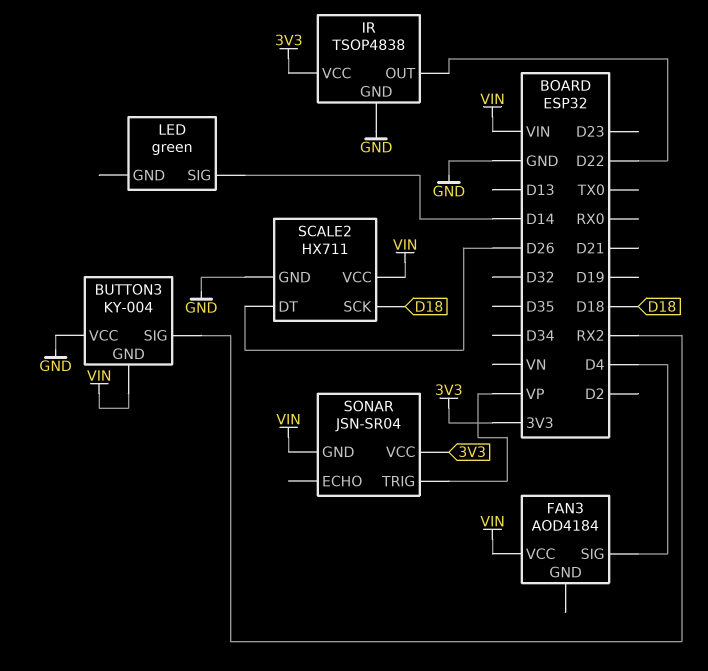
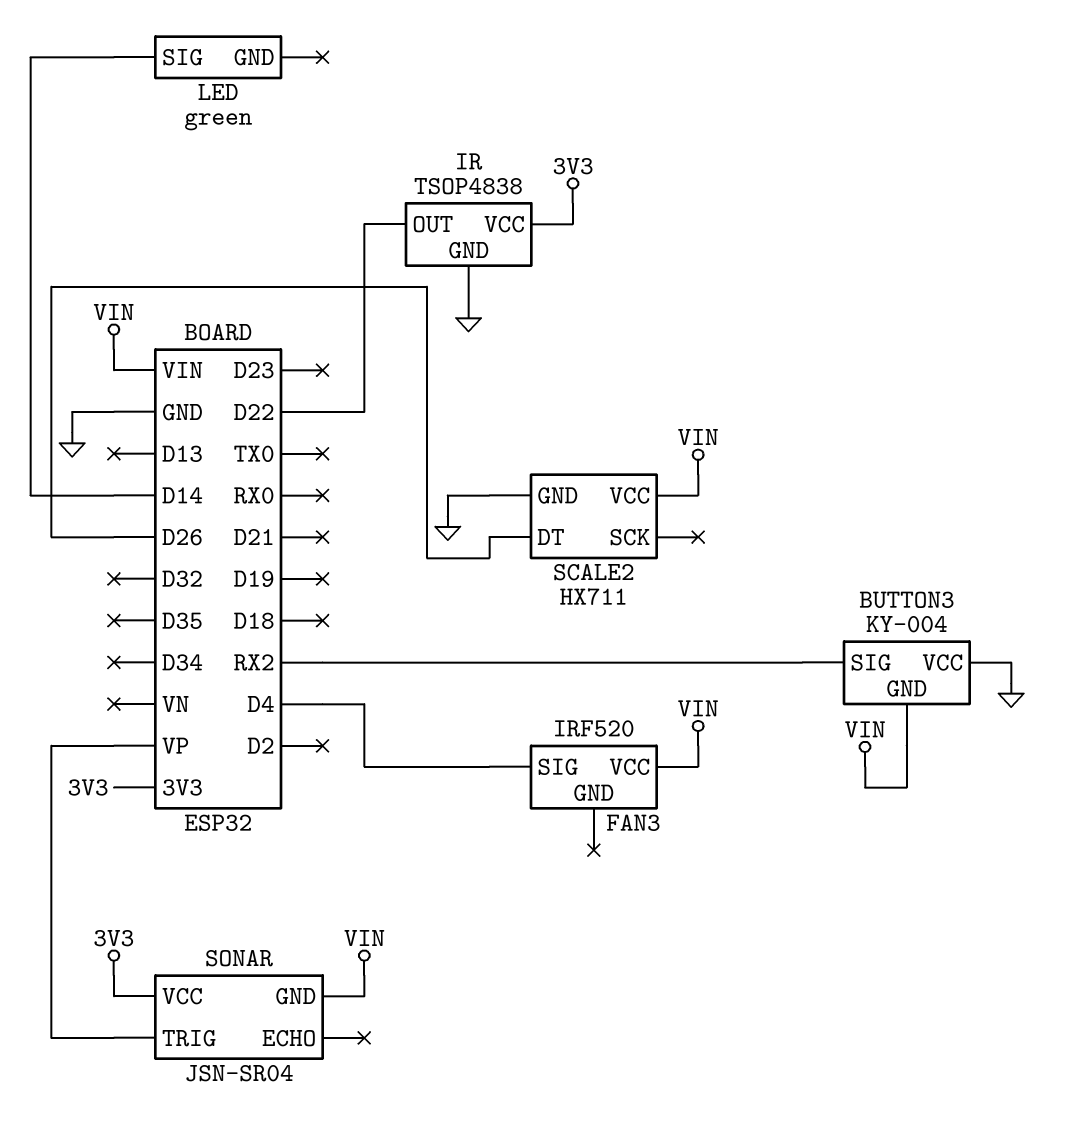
FAN3: AOD4184 -> IRF520
SCALE2 pin SCK: D18 -> none

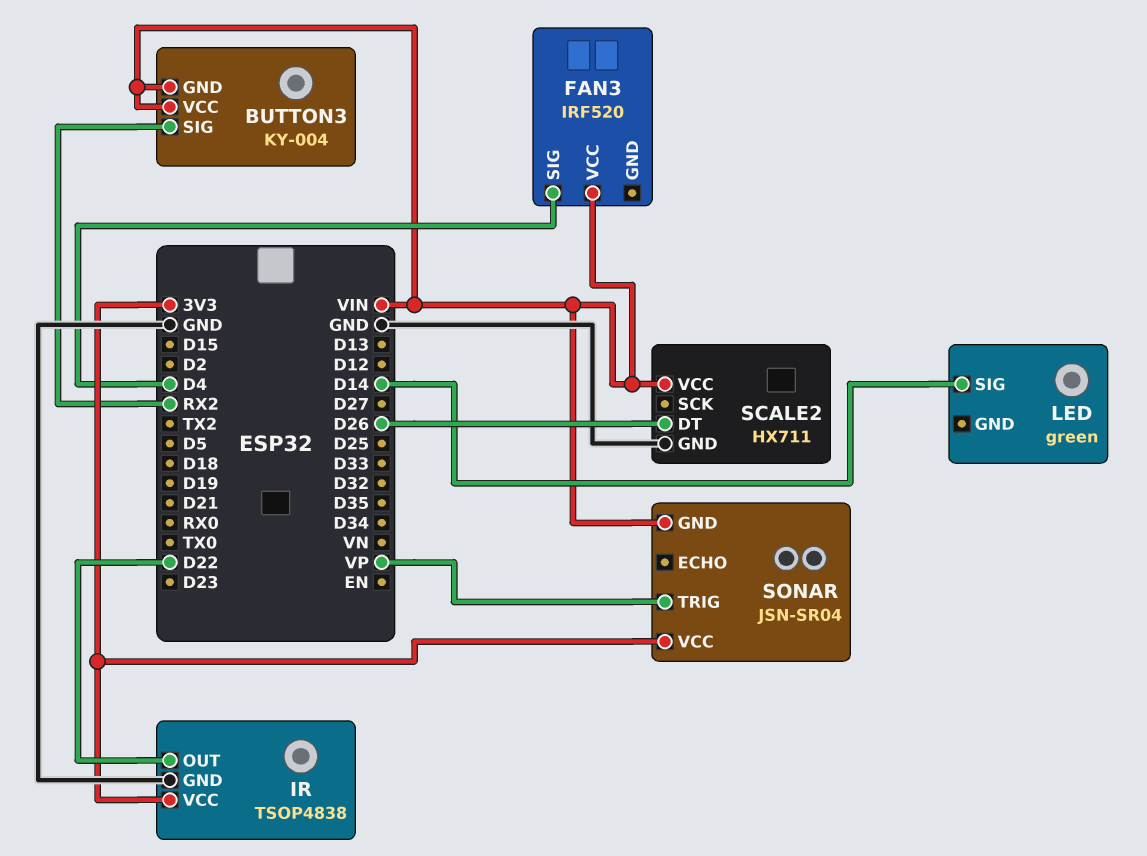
BUTTON3 pin VCC: GND -> VIN

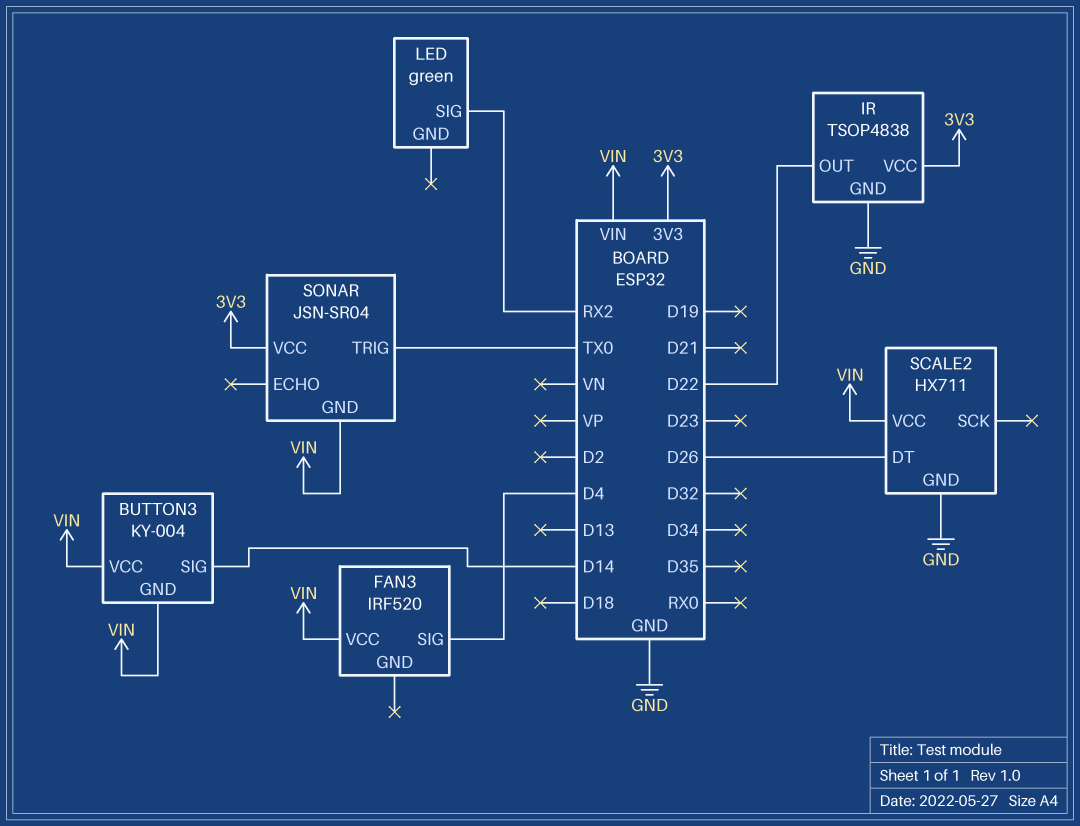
BUTTON3 pin SIG: RX2 -> D14
LED pin SIG: D14 -> RX2
SONAR pin TRIG: VP -> TX0

